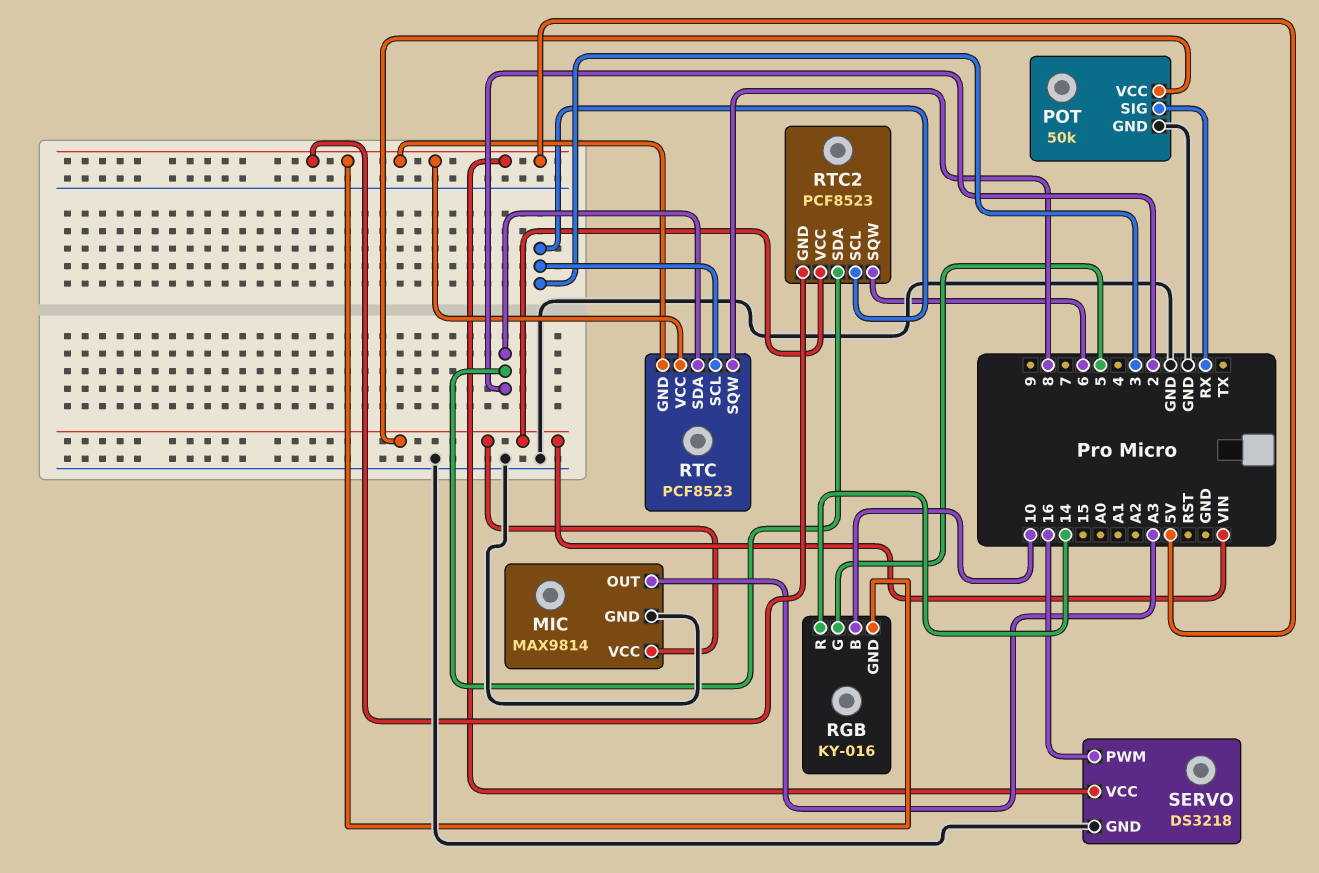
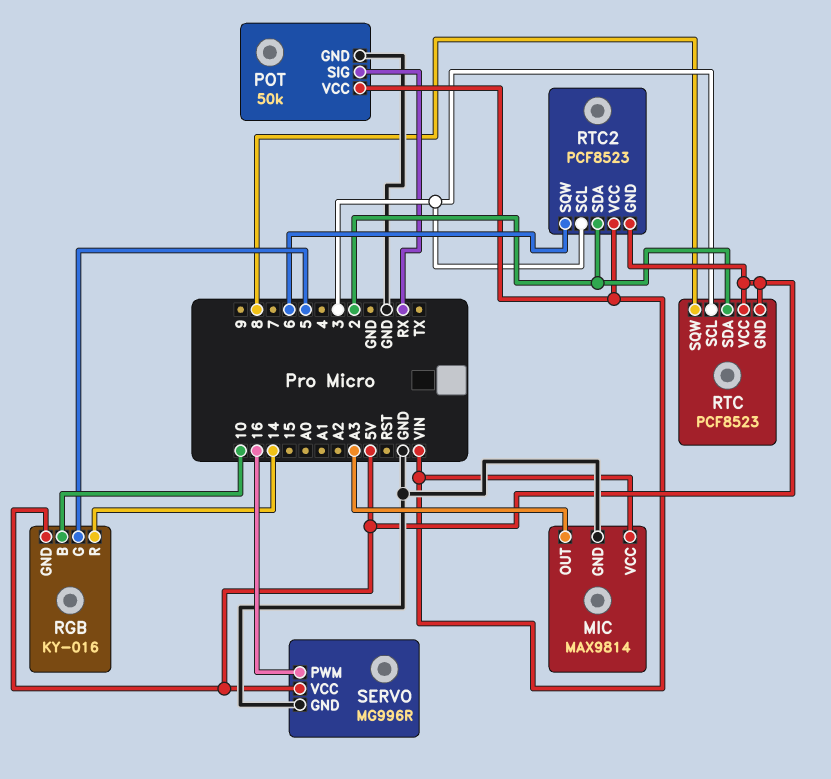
SERVO: DS3218 -> MG996R

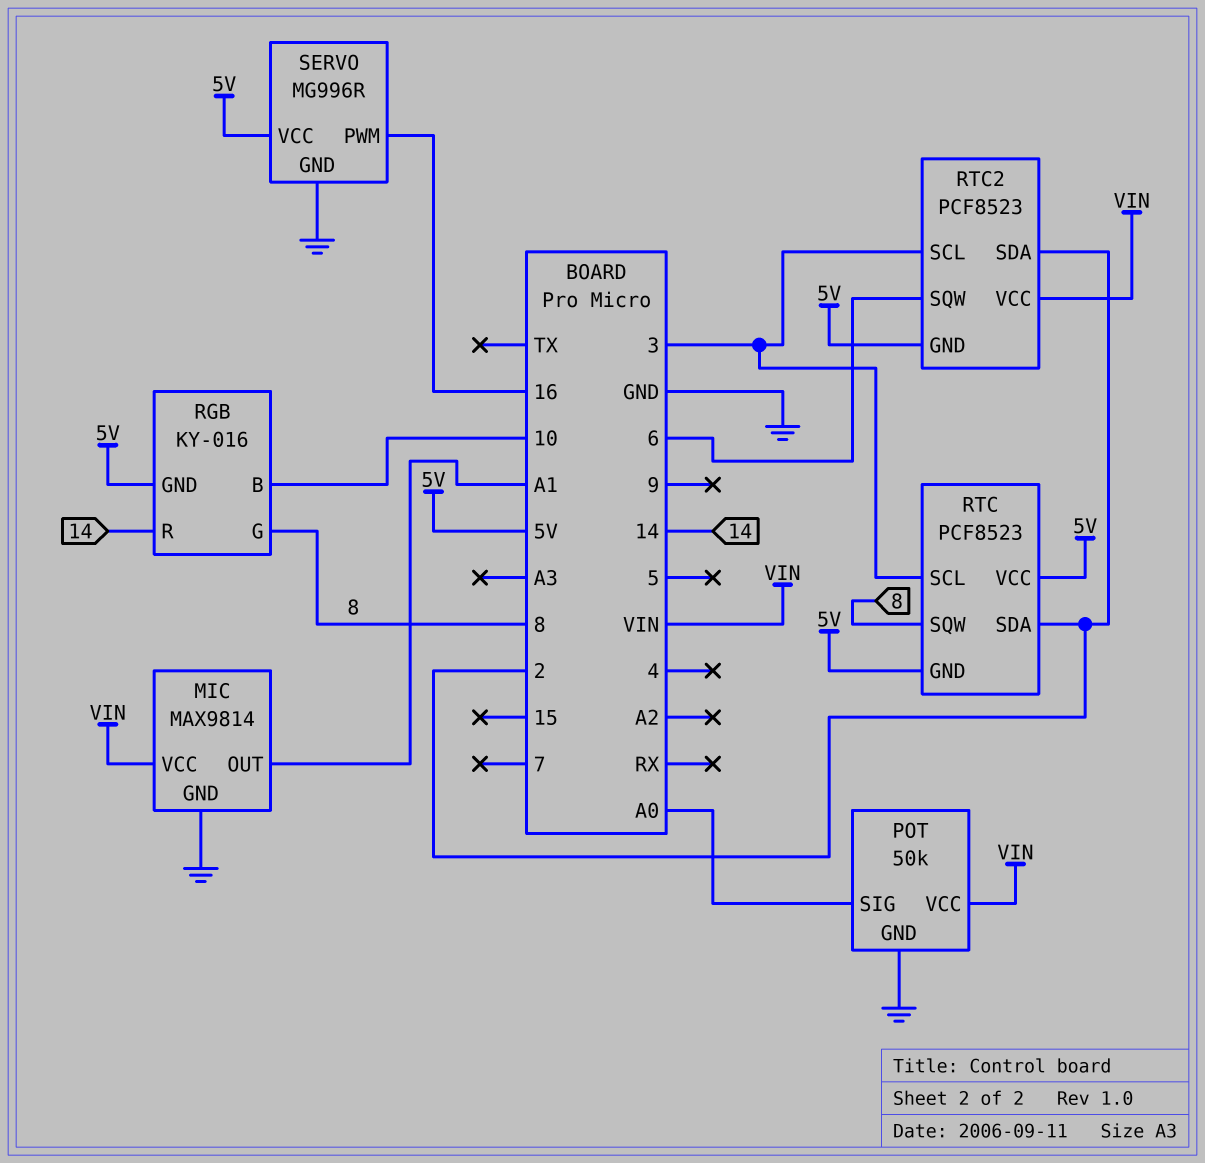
MIC pin OUT: A3 -> A1
POT pin SIG: RX -> A0
RGB pin G: 5 -> 8

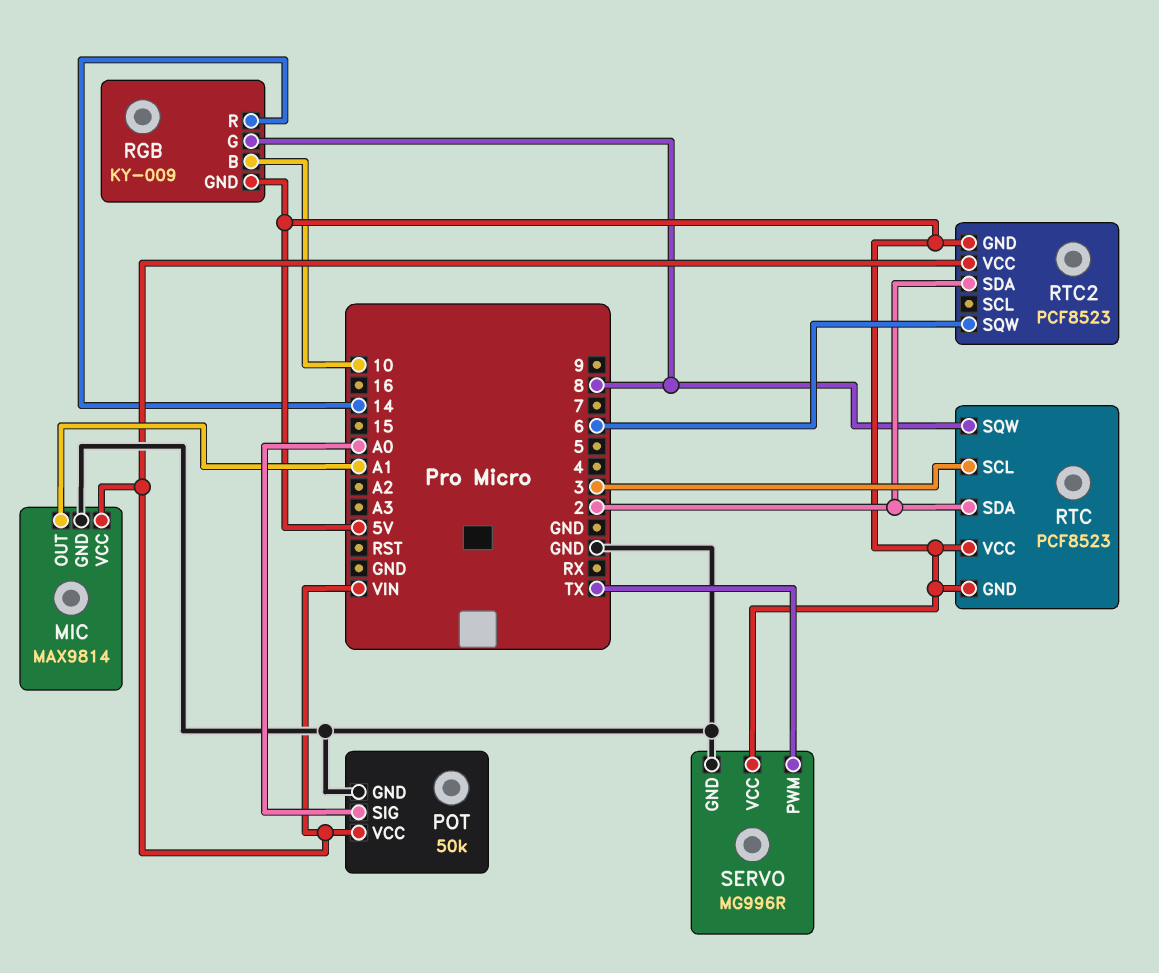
RGB: KY-016 -> KY-009
RTC2 pin SCL: 3 -> none
SERVO pin PWM: 16 -> TX

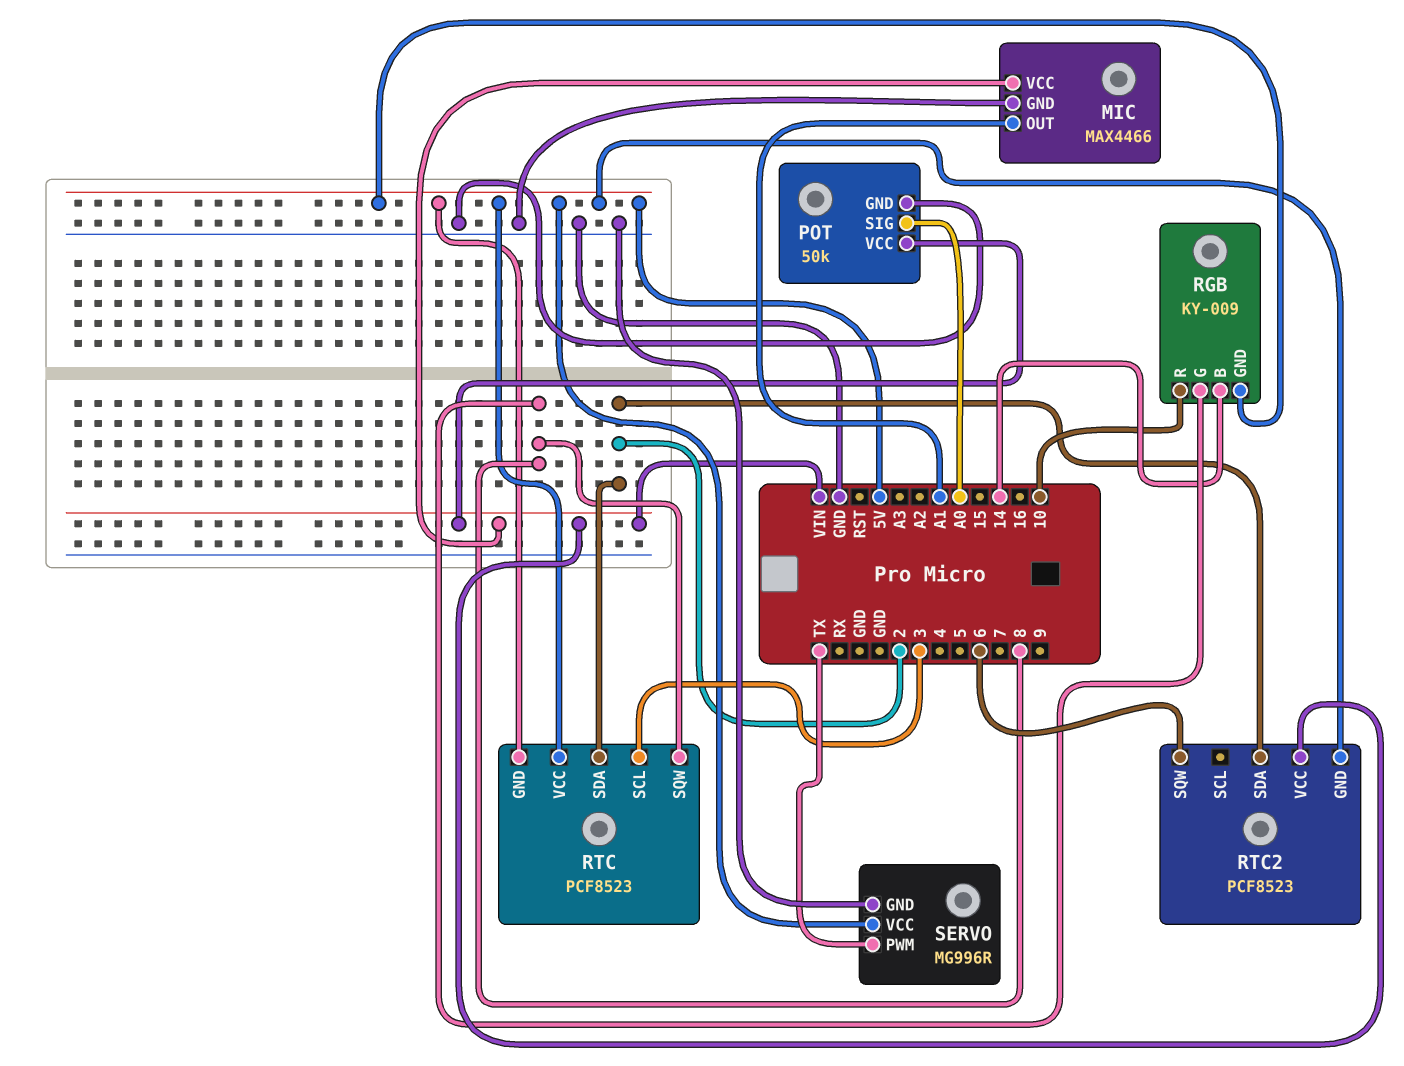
MIC: MAX9814 -> MAX4466
RGB pin B: 10 -> 14
RGB pin R: 14 -> 10

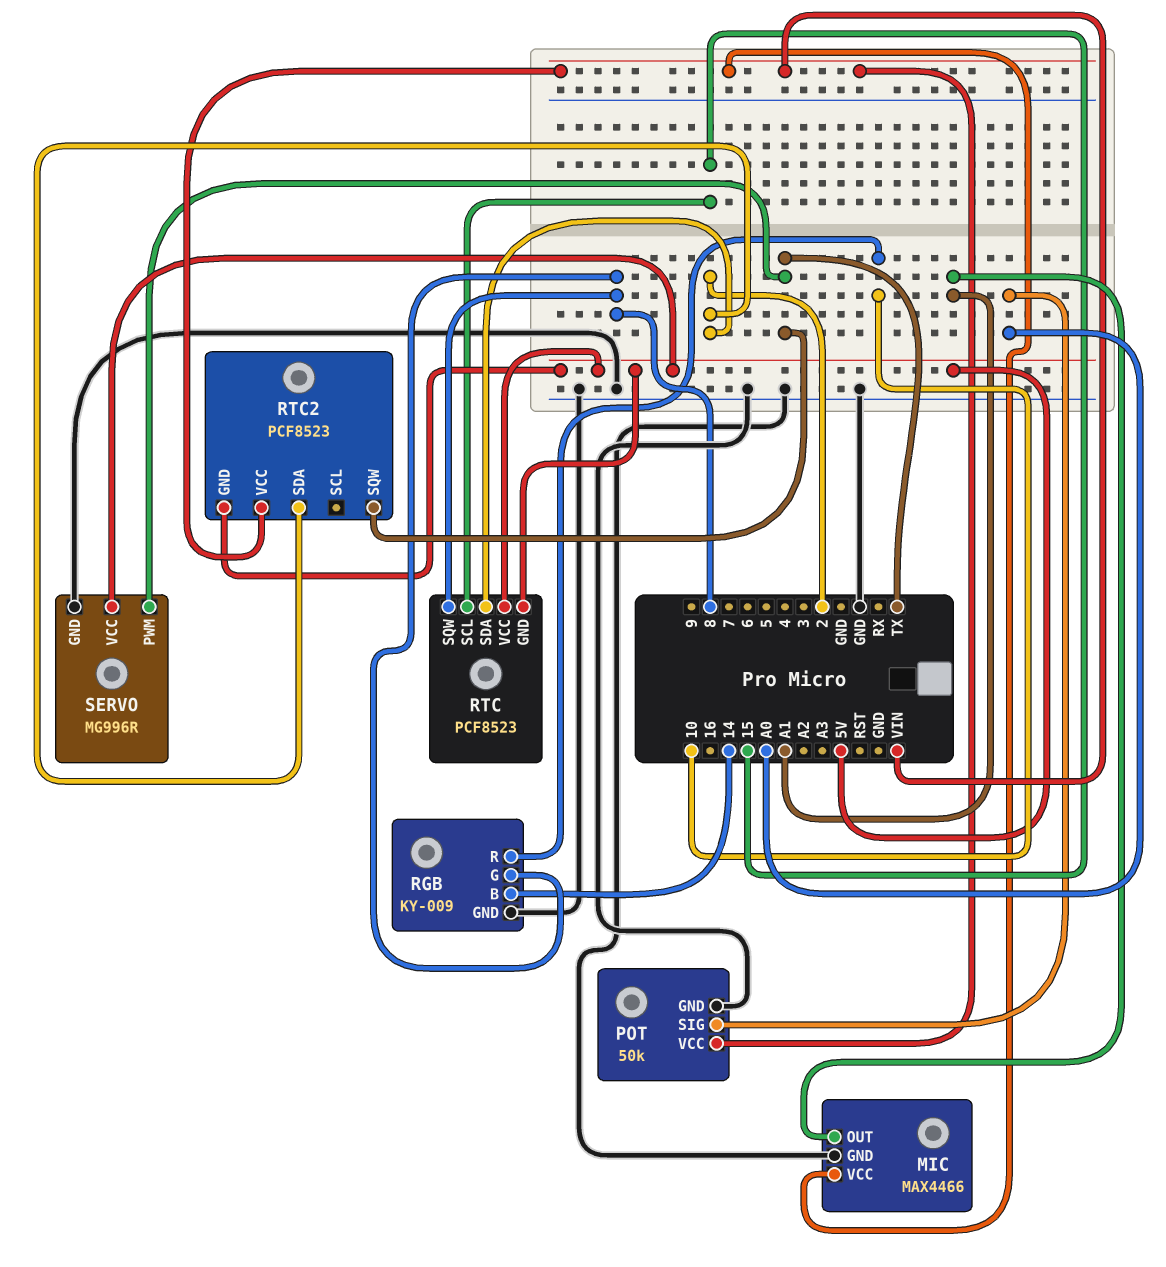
RGB pin GND: 5V -> GND
RTC pin SCL: 3 -> 15
RTC2 pin SQW: 6 -> TX

